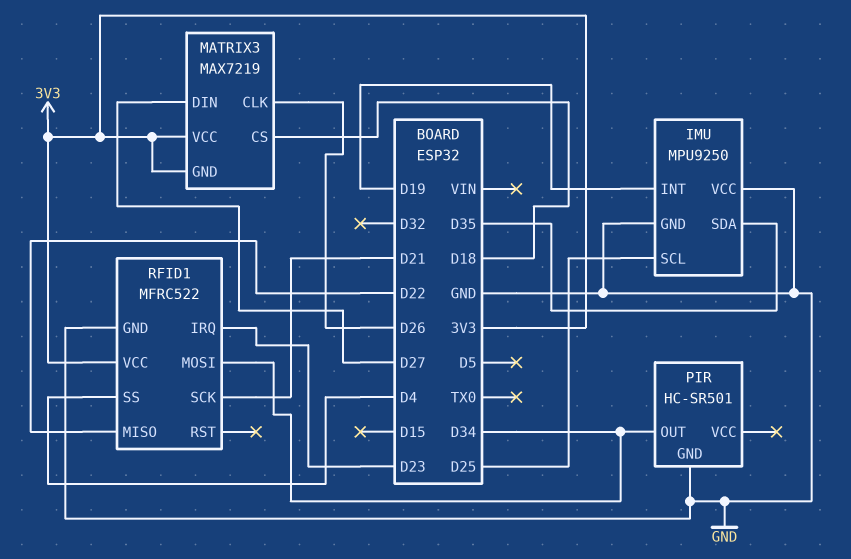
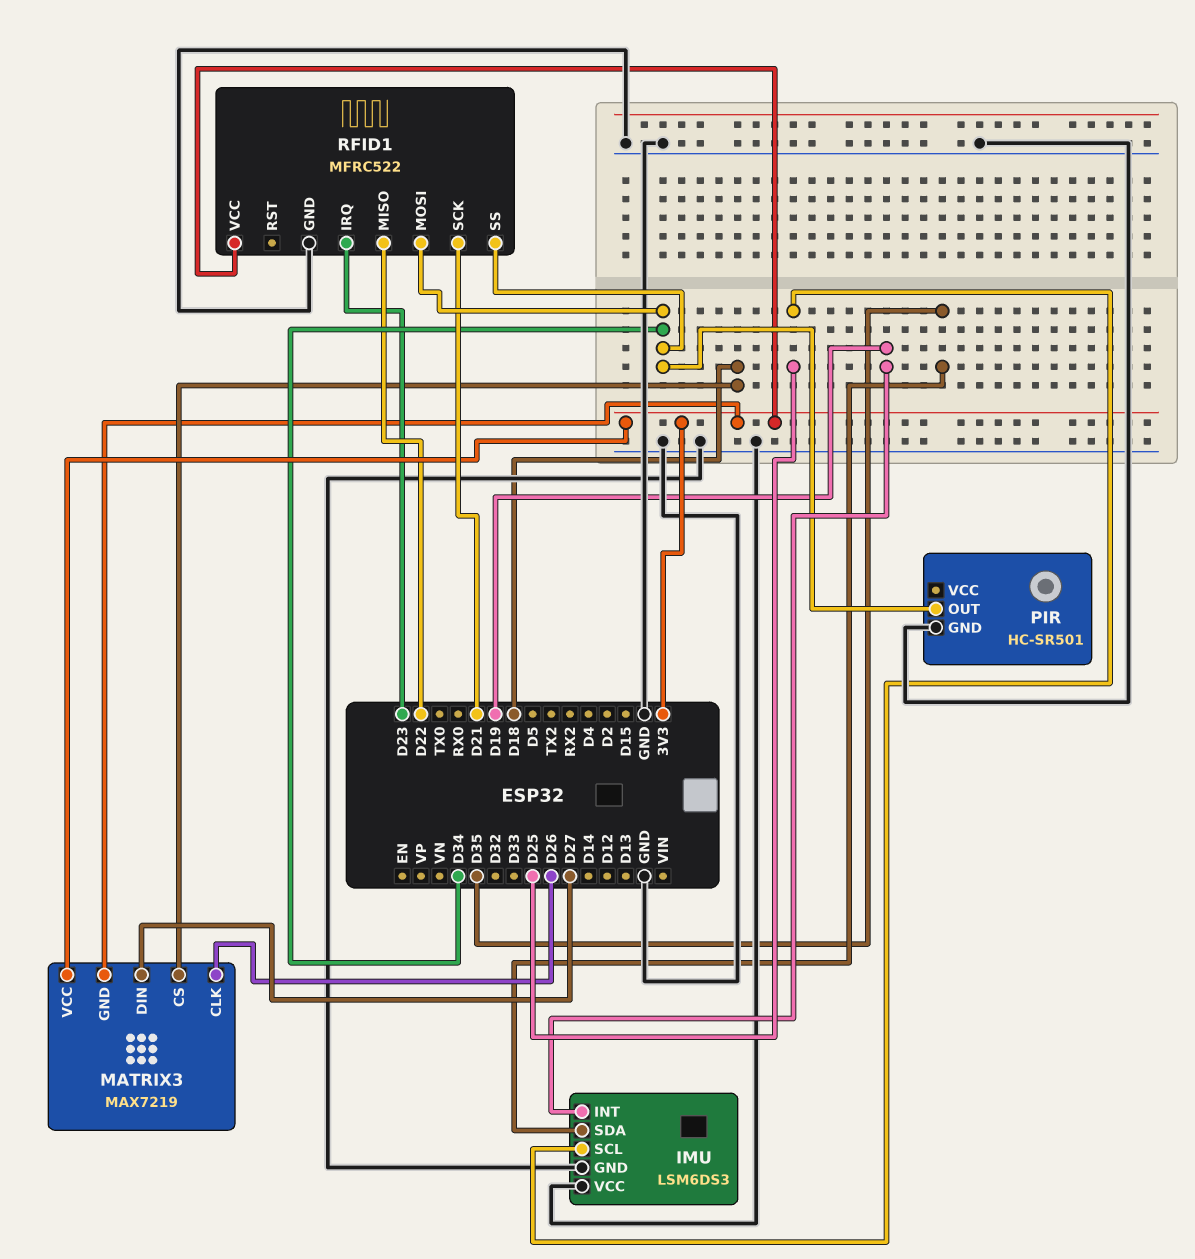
IMU: MPU9250 -> LSM6DS3
RFID1 pin SS: D4 -> D34

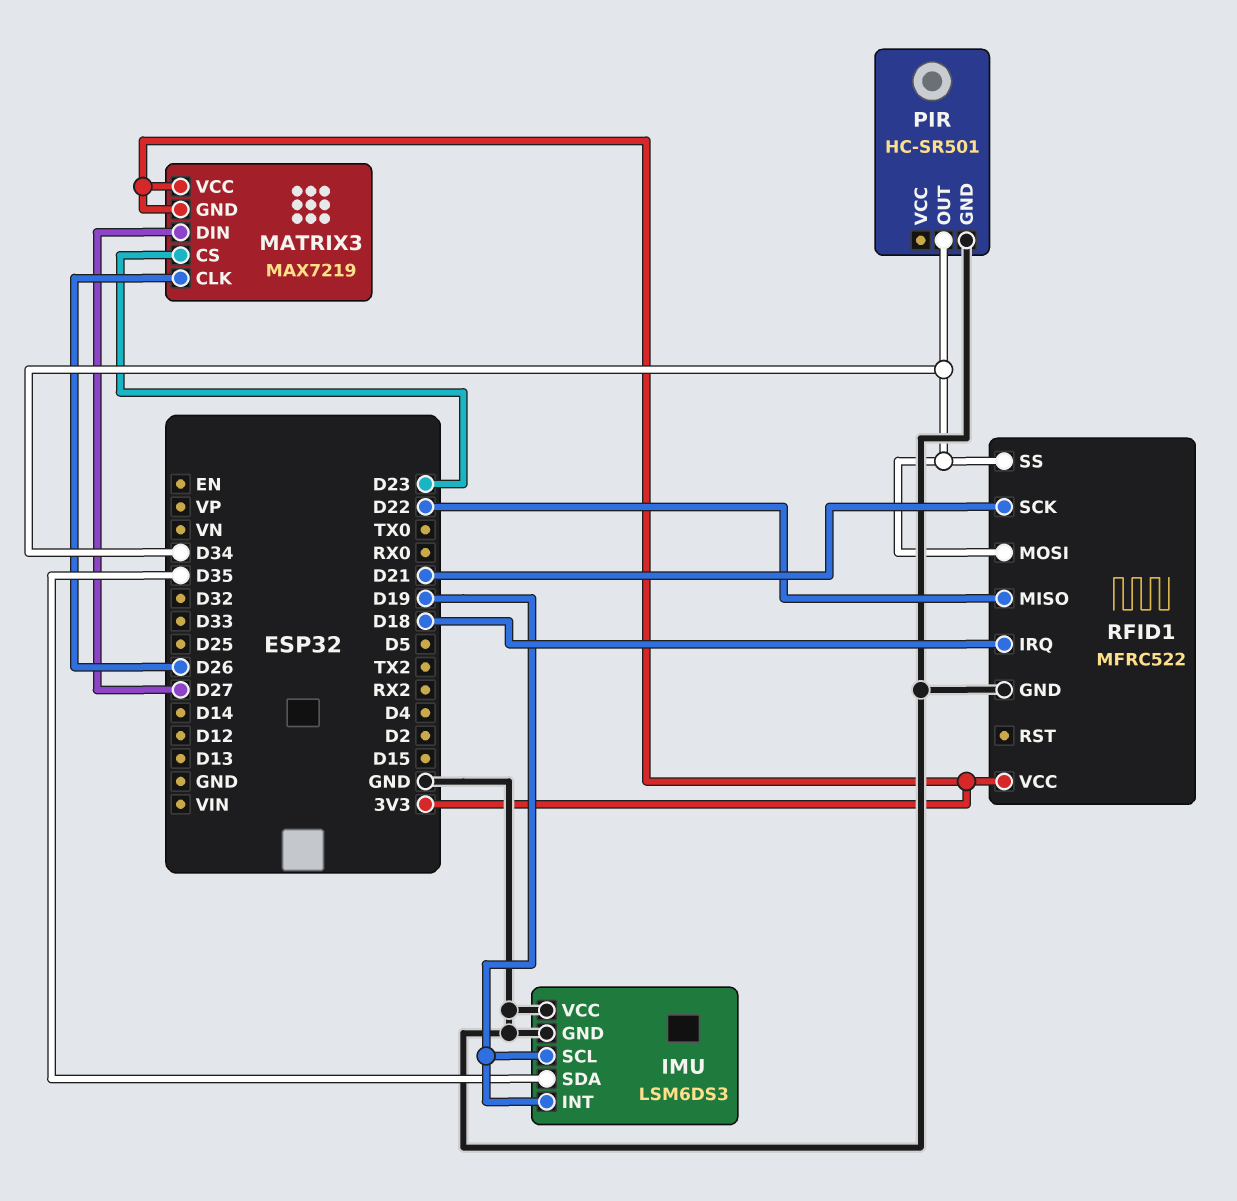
IMU pin SCL: D25 -> D19
MATRIX3 pin CS: D18 -> D23
RFID1 pin IRQ: D23 -> D18

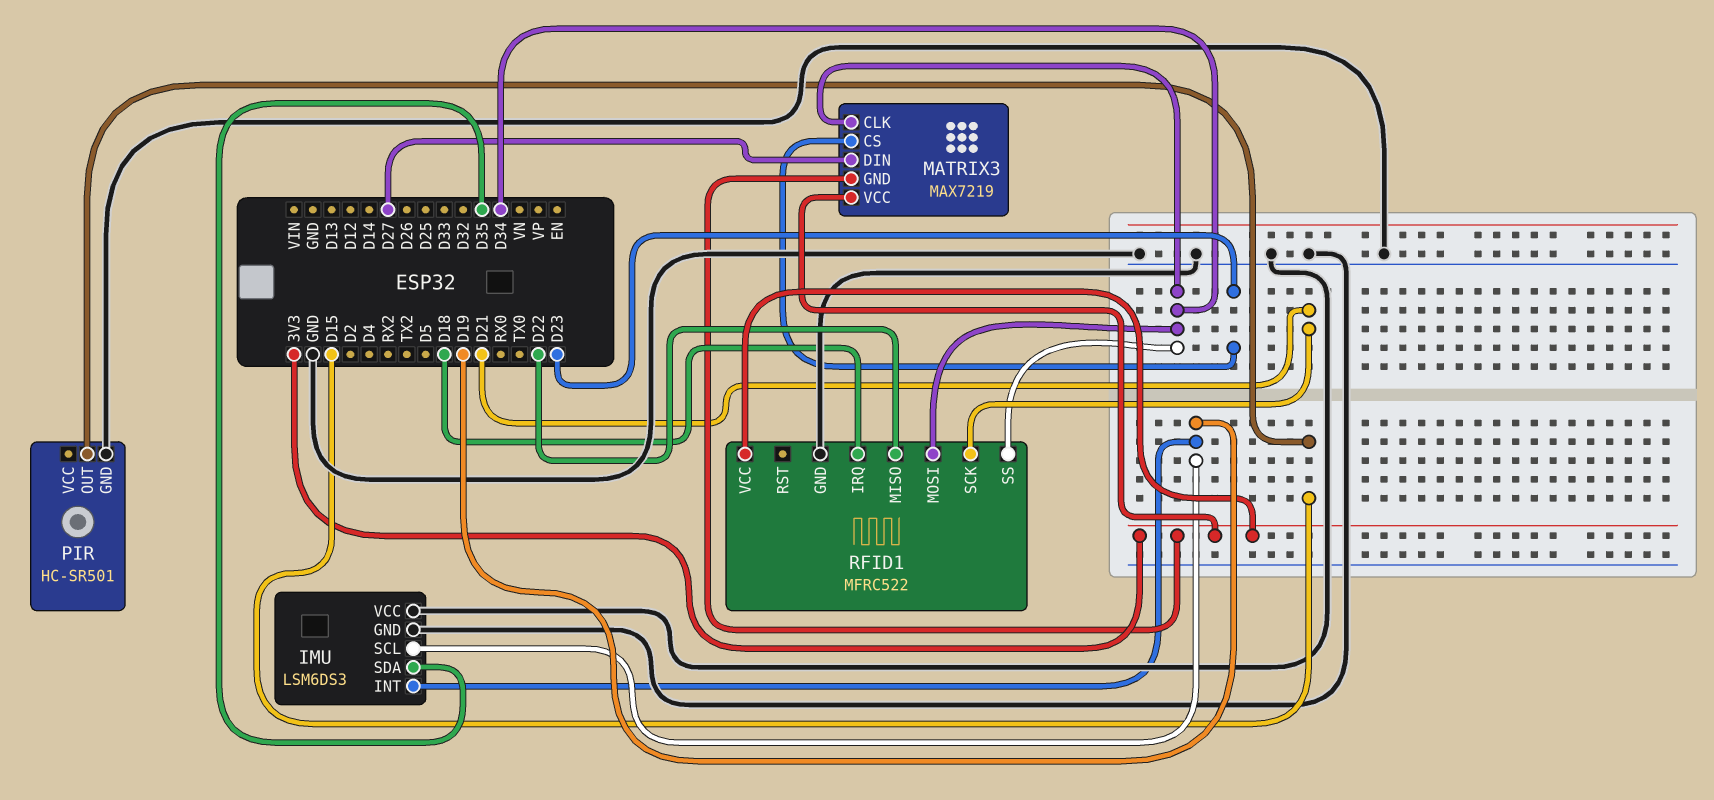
MATRIX3 pin CLK: D26 -> D34
PIR pin OUT: D34 -> D15

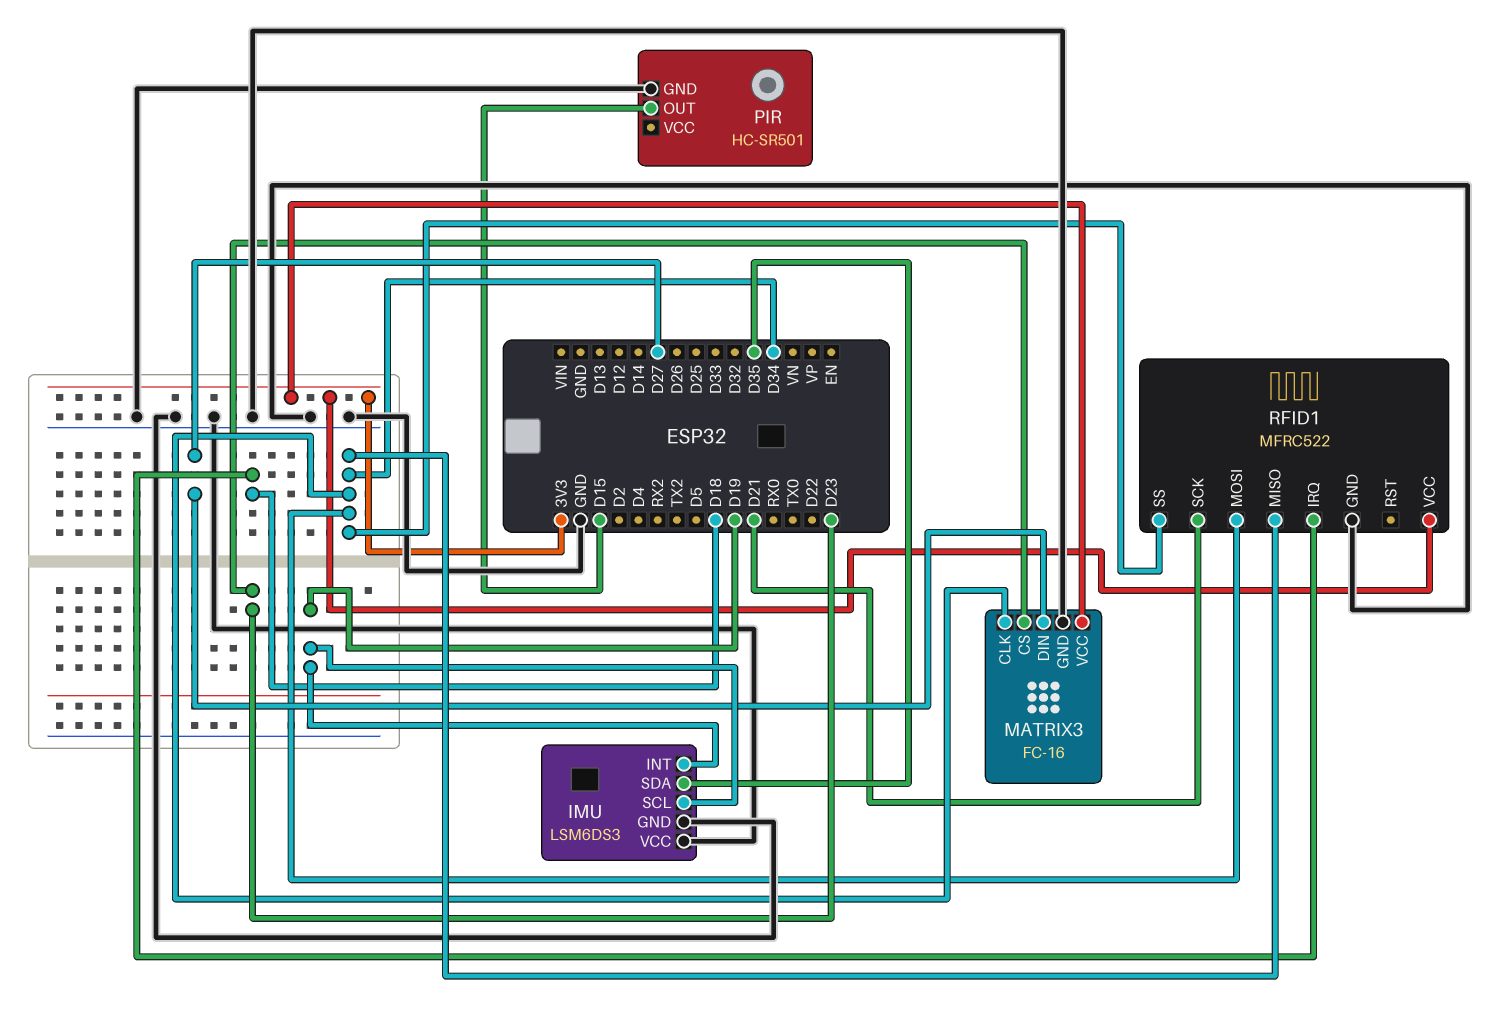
MATRIX3: MAX7219 -> FC-16
MATRIX3 pin GND: 3V3 -> GND
RFID1 pin MISO: D22 -> D34

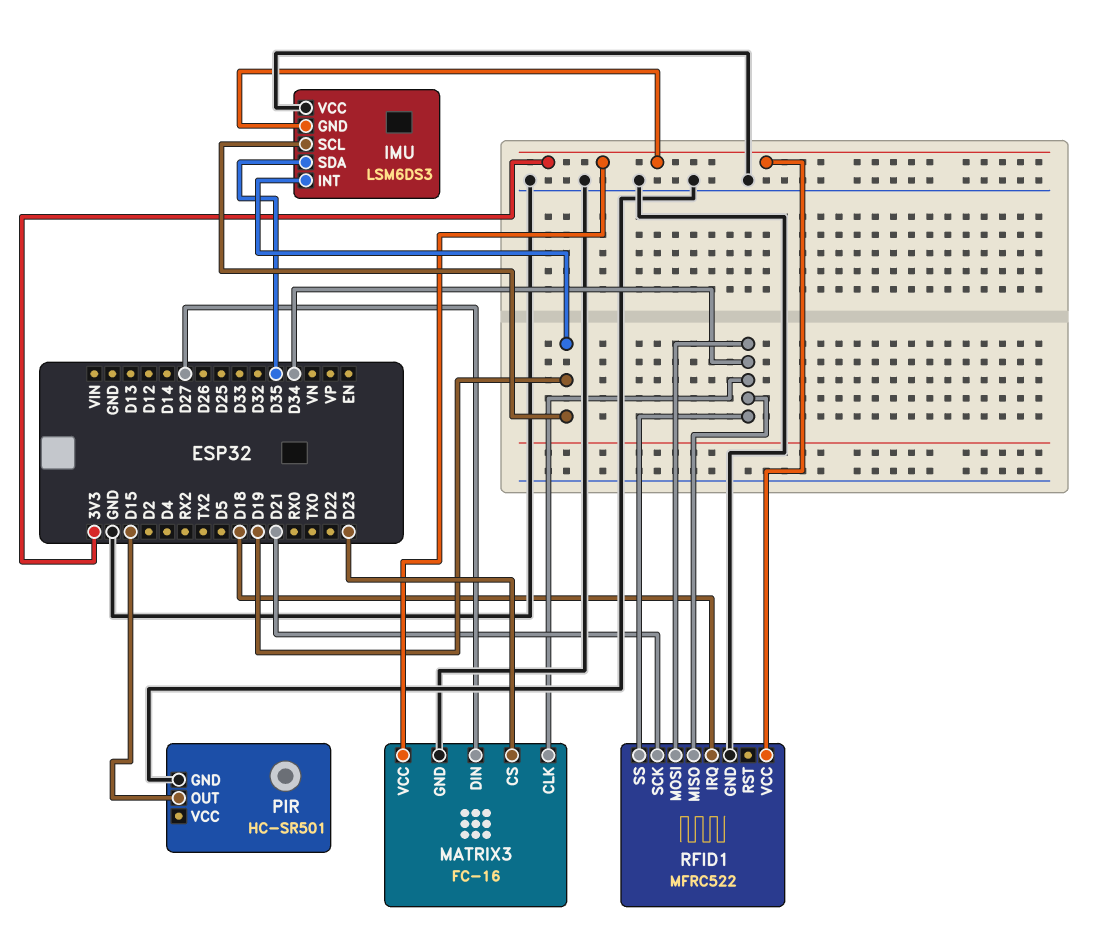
IMU pin GND: GND -> 3V3

